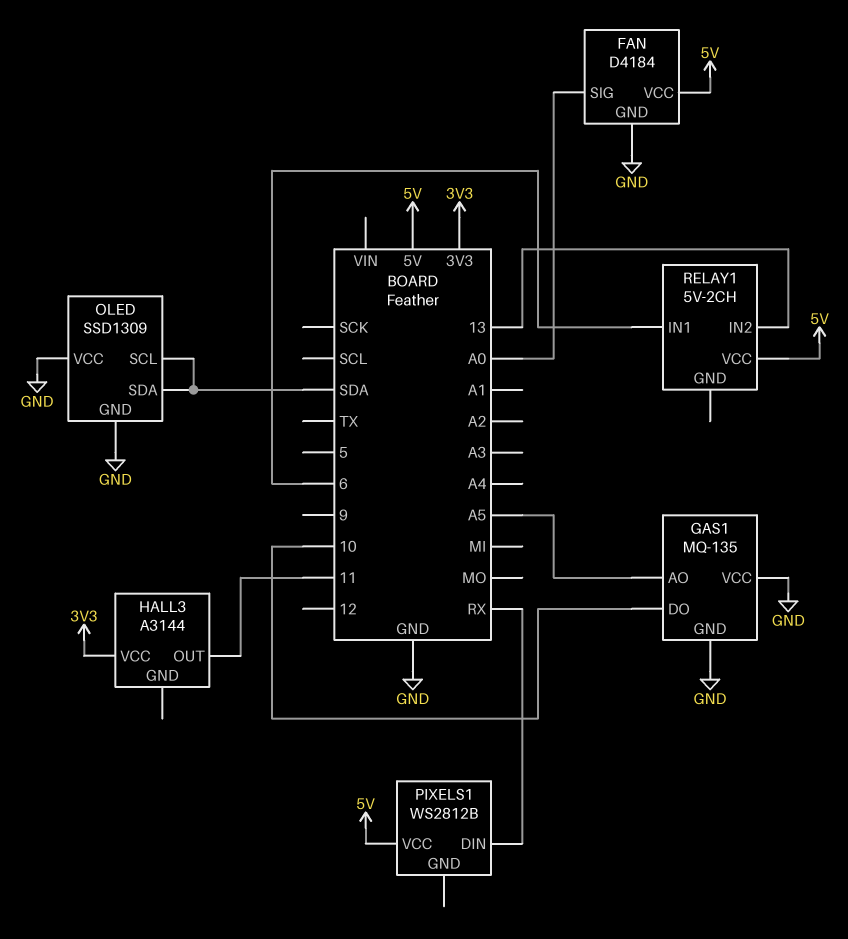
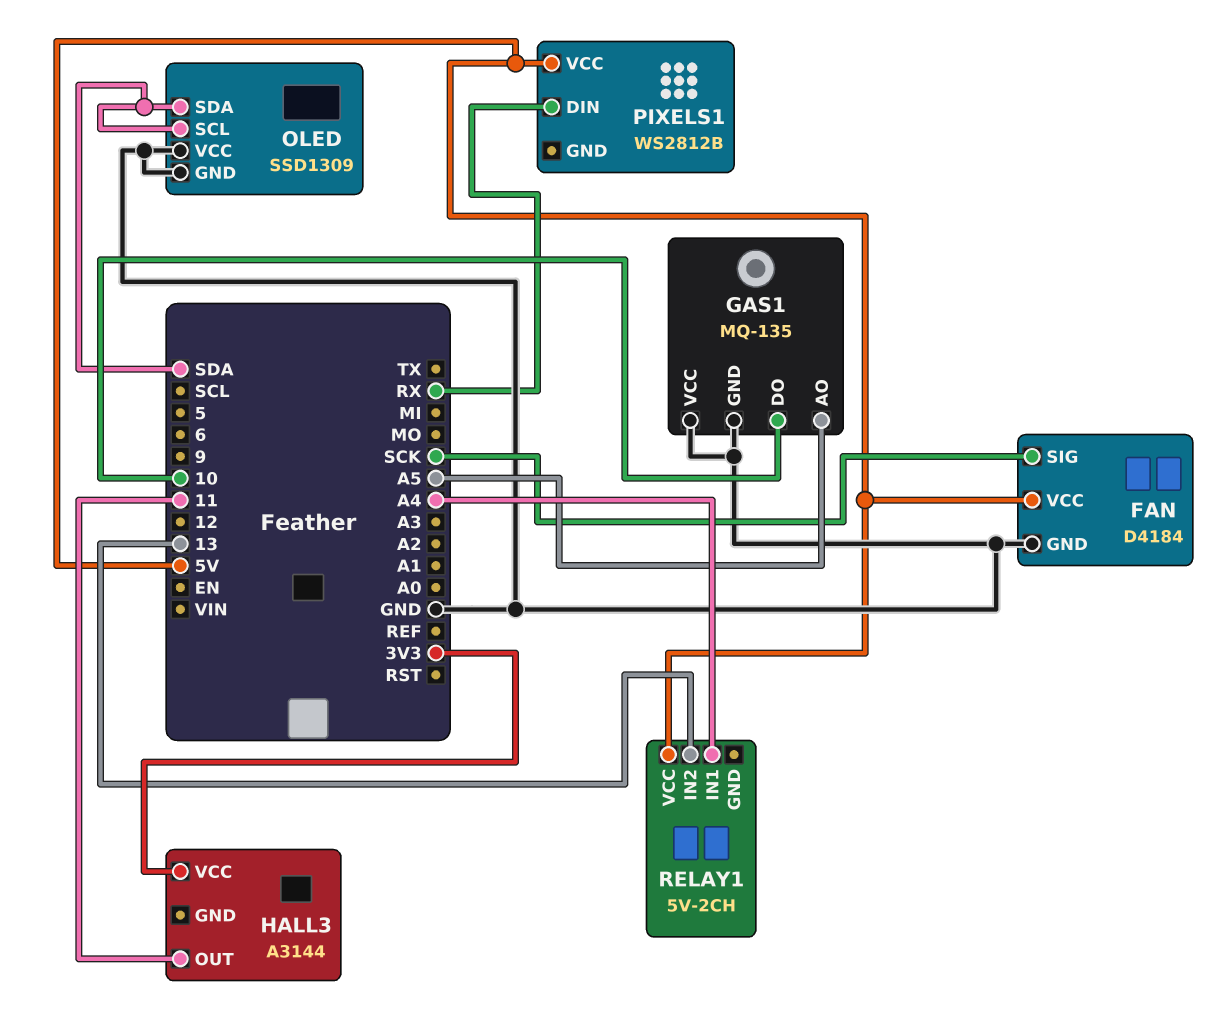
FAN pin SIG: A0 -> SCK
RELAY1 pin IN1: 6 -> A4

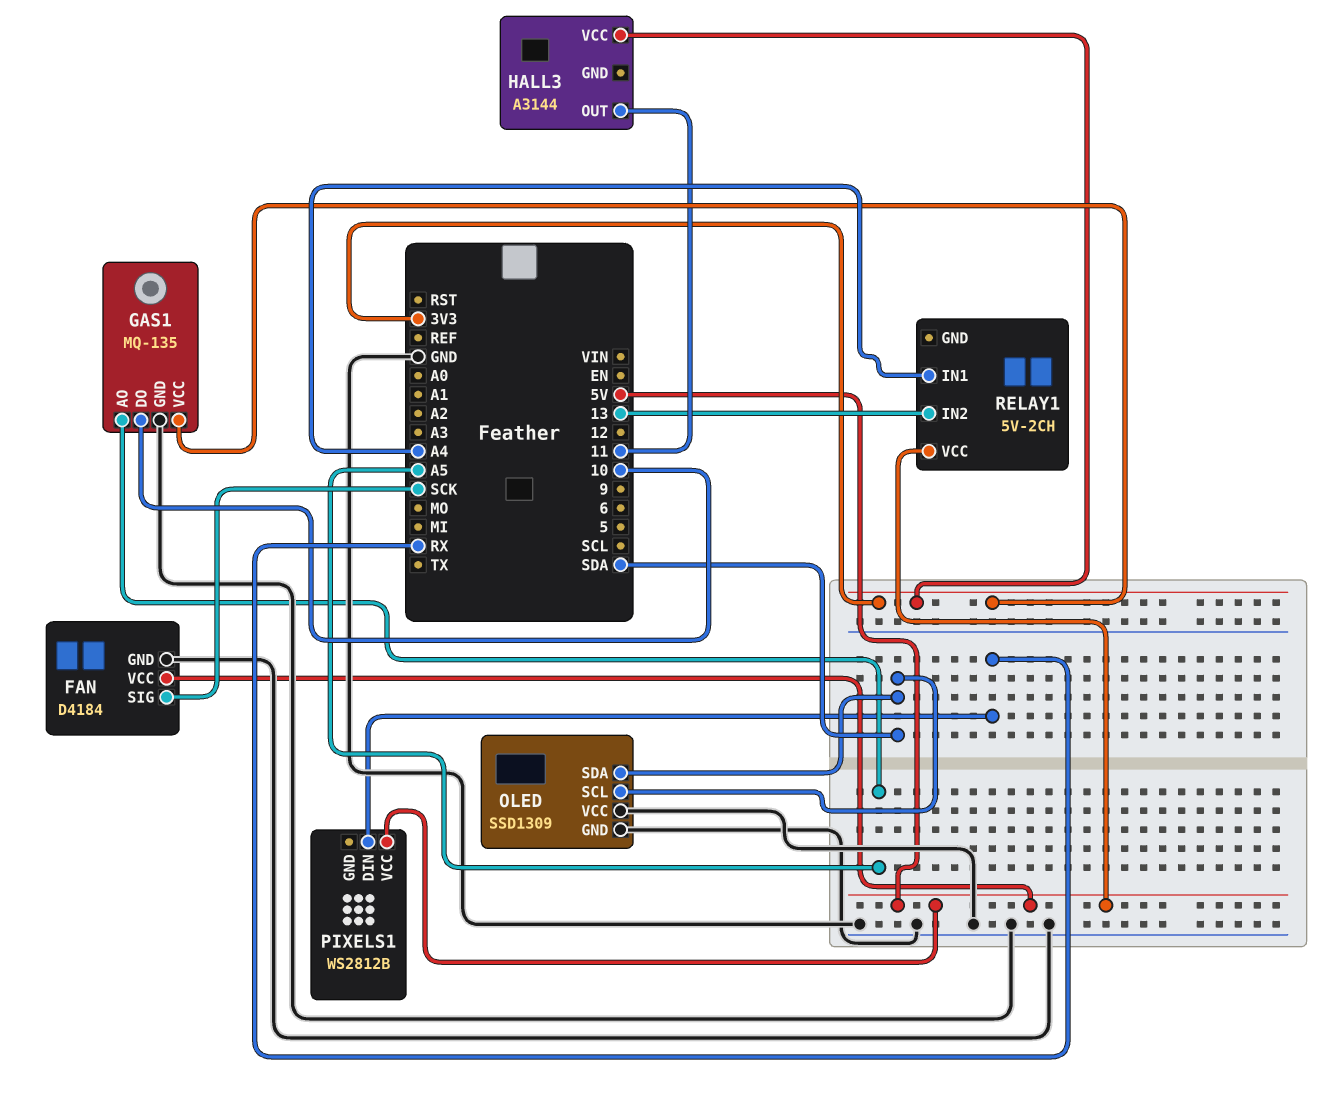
GAS1 pin VCC: GND -> 3V3

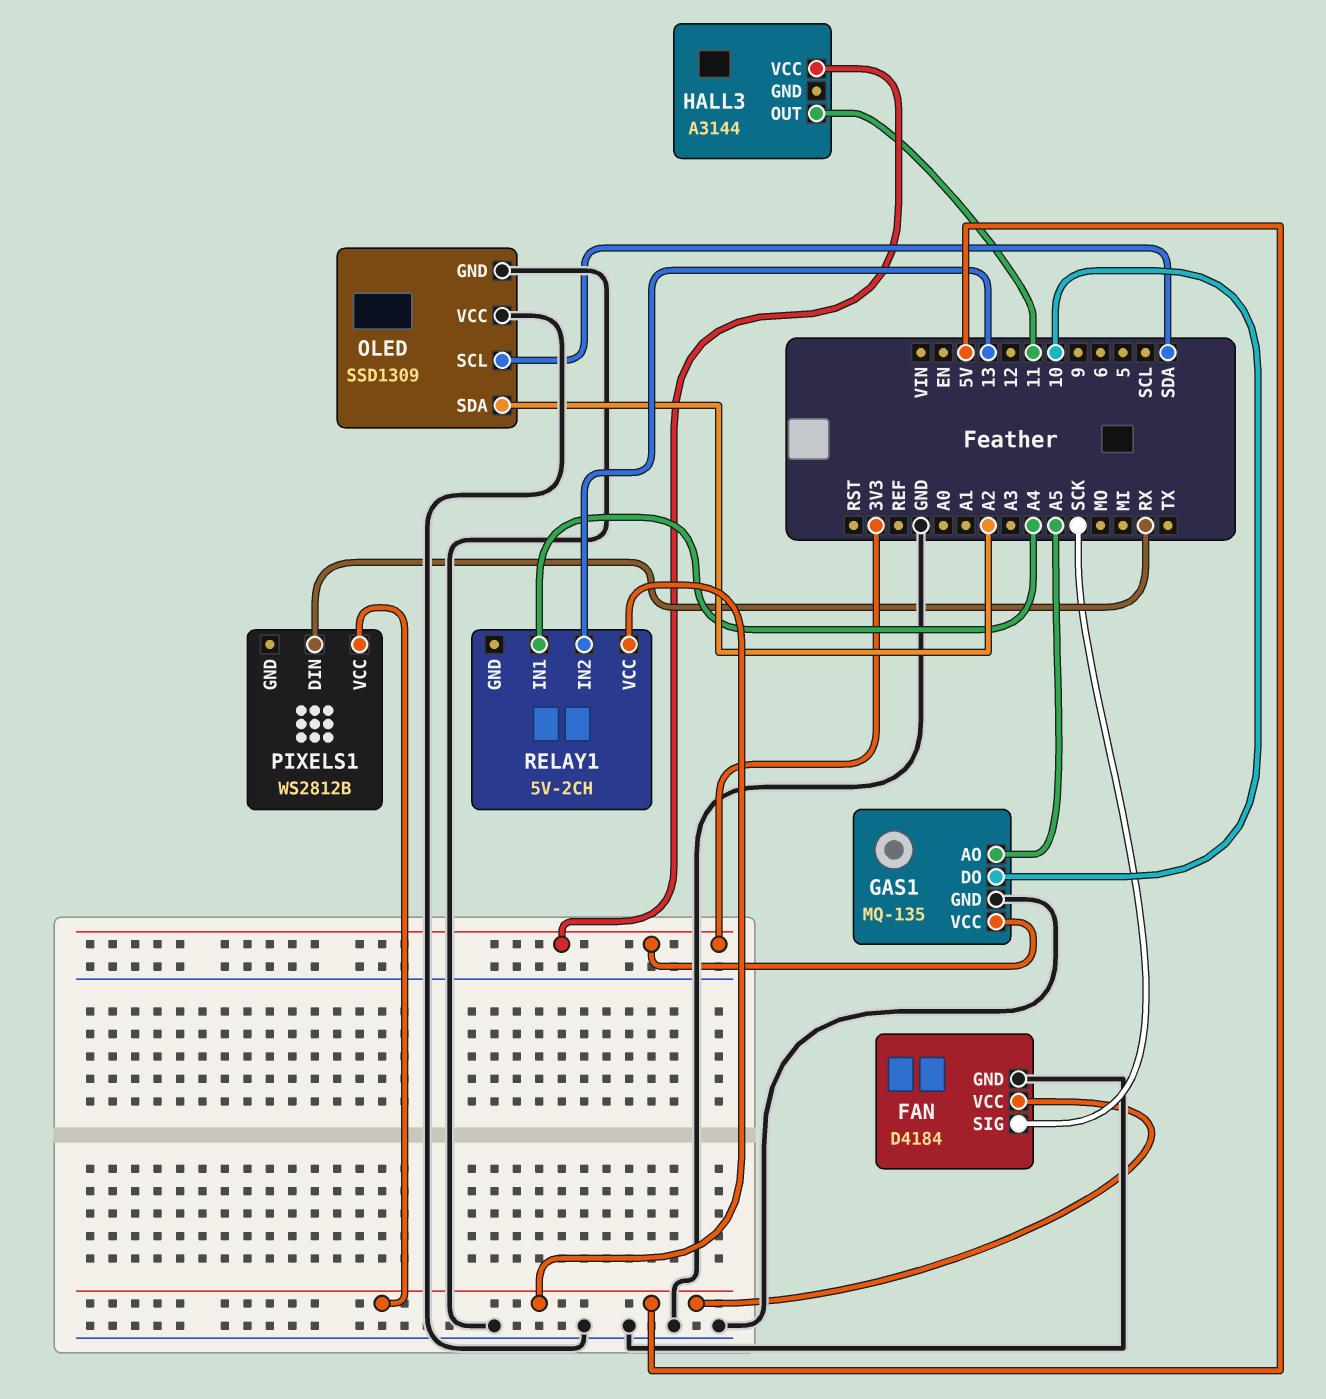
OLED pin SDA: SDA -> A2

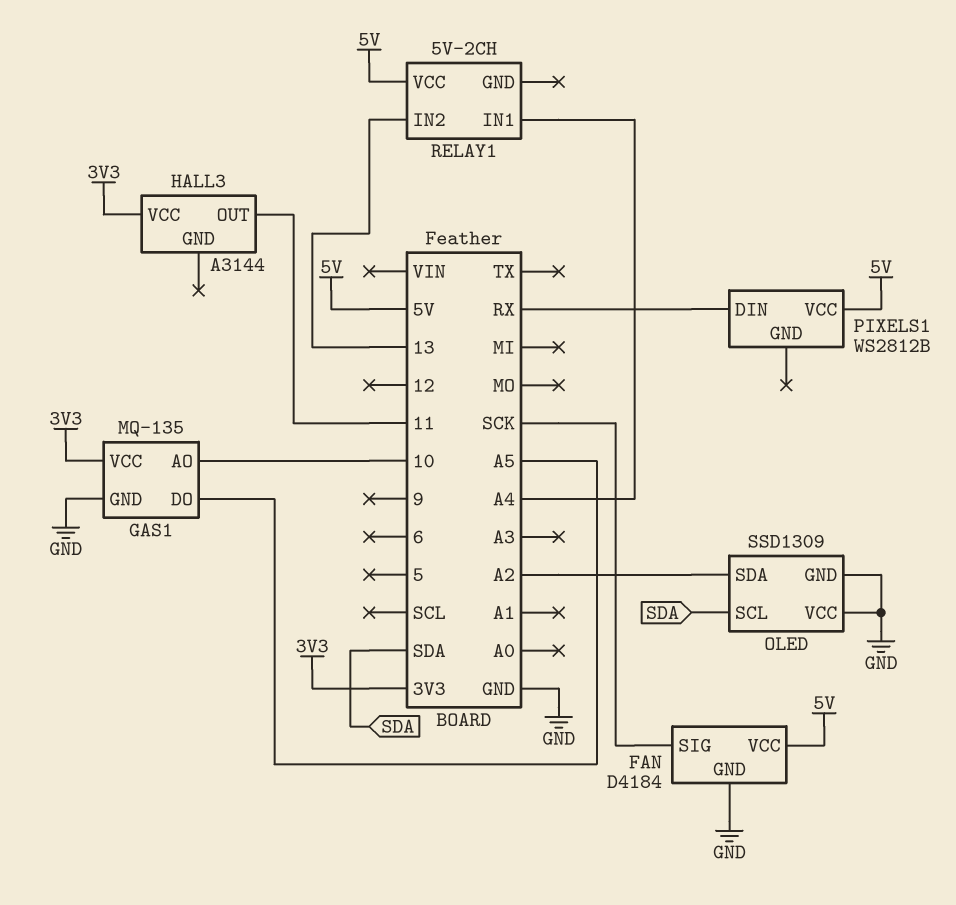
GAS1 pin AO: A5 -> 10
GAS1 pin DO: 10 -> A5

